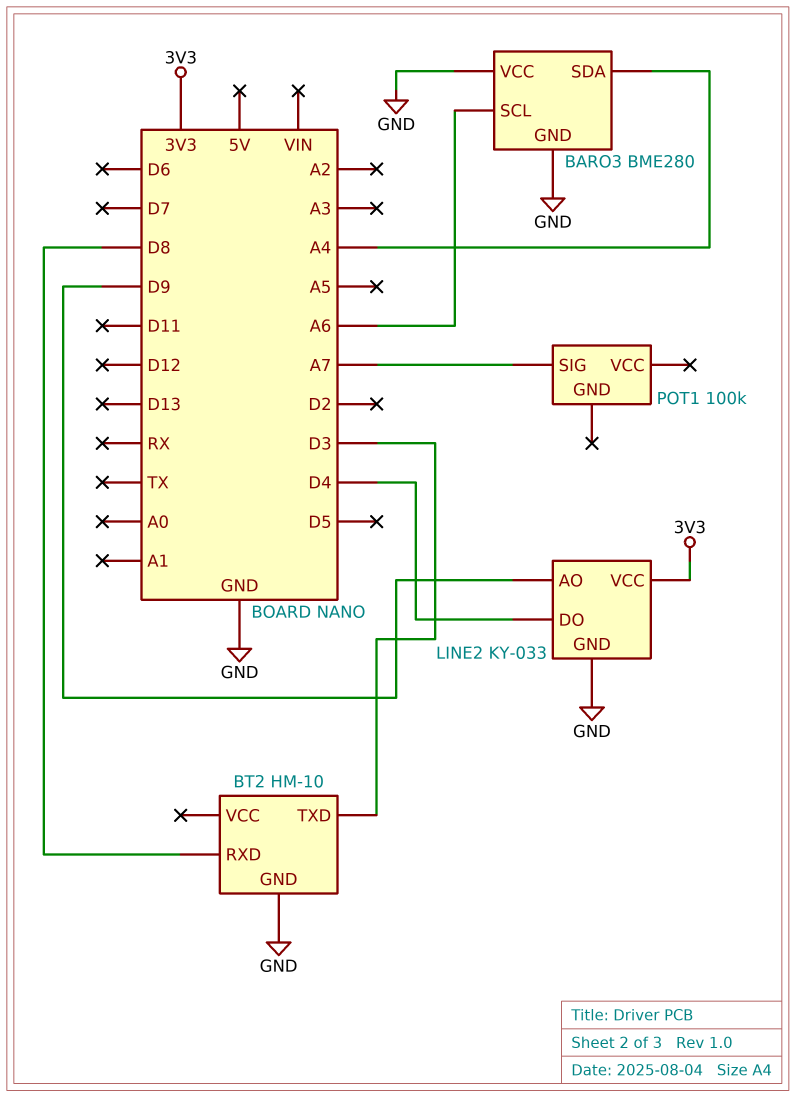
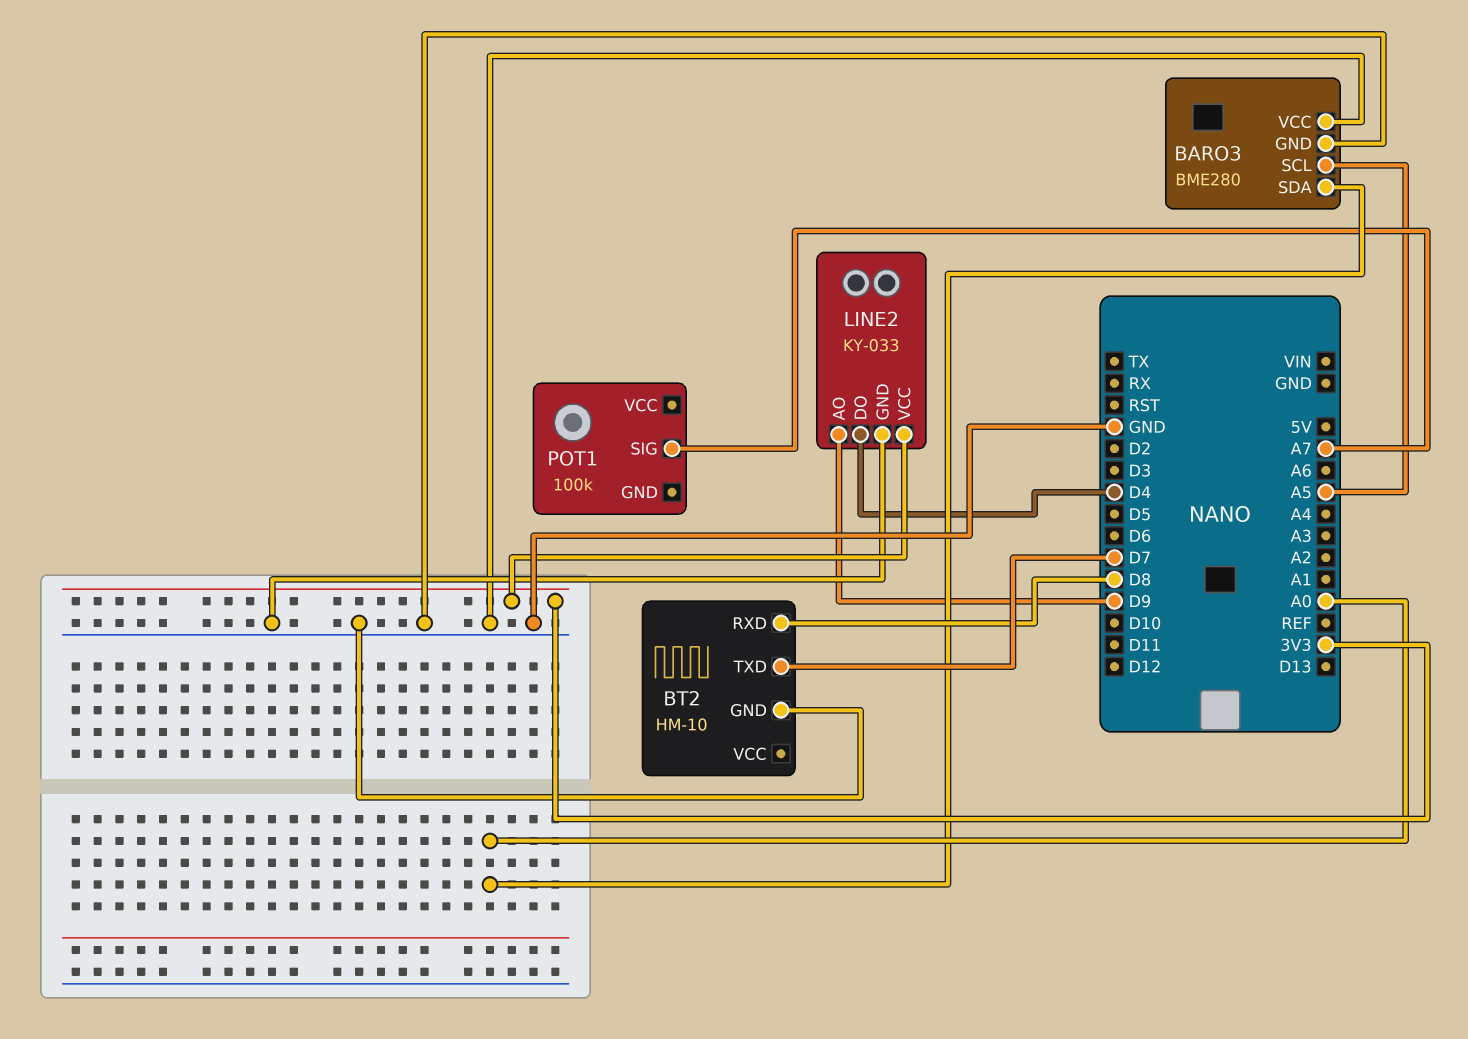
BARO3 pin SCL: A6 -> A5
BARO3 pin SDA: A4 -> A0
BT2 pin TXD: D3 -> D7

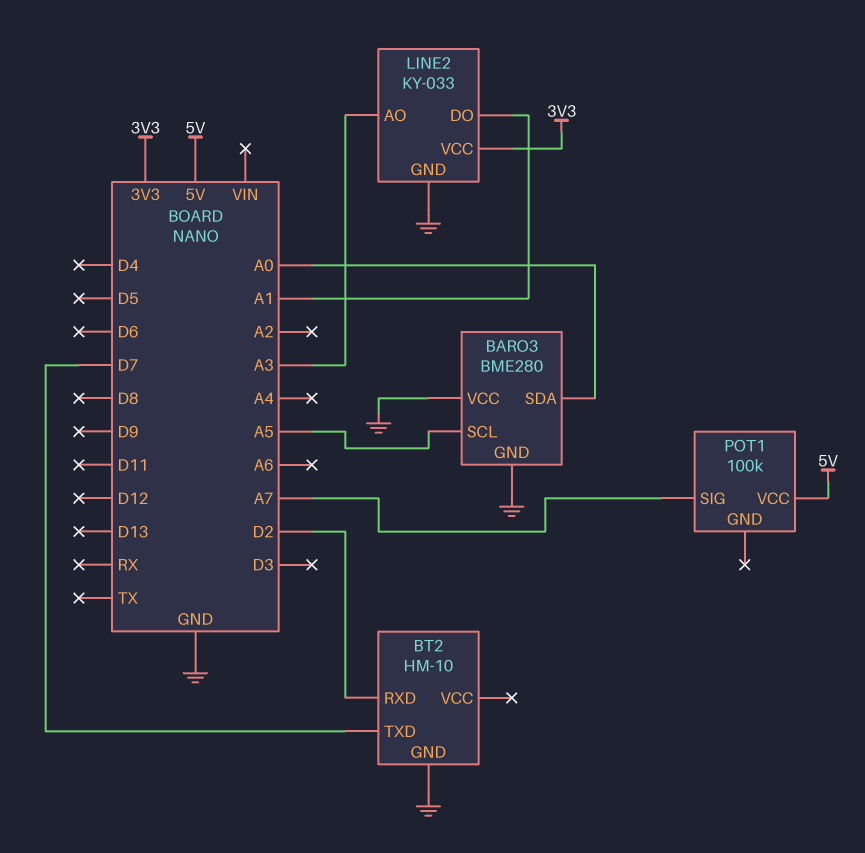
BT2 pin RXD: D8 -> D2
LINE2 pin AO: D9 -> A3
LINE2 pin DO: D4 -> A1
POT1 pin VCC: none -> 5V

